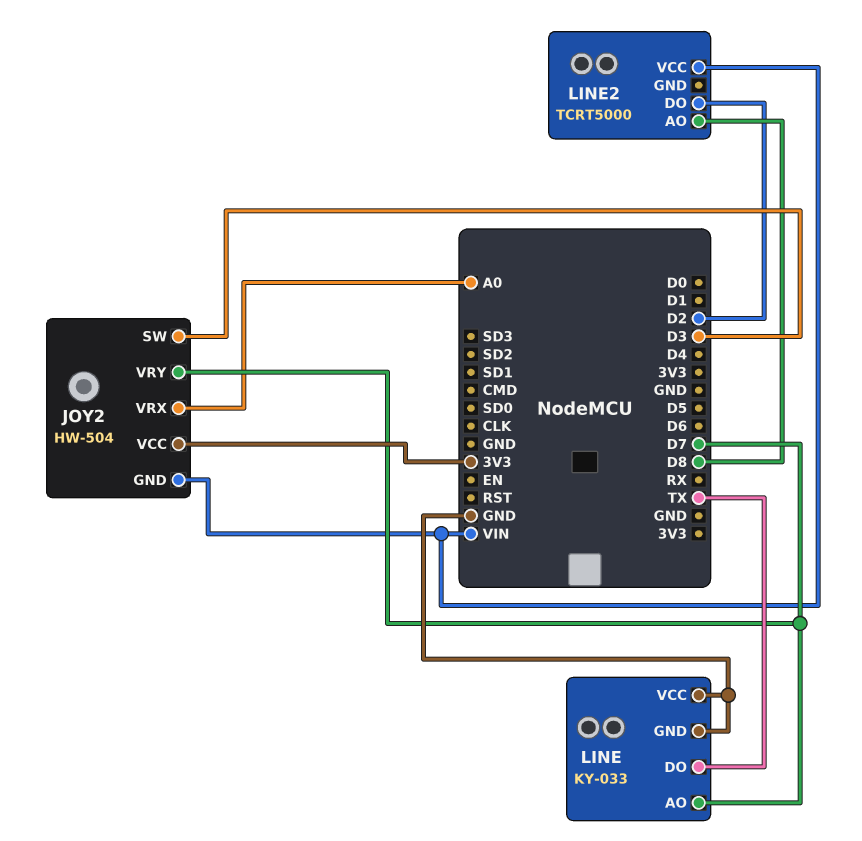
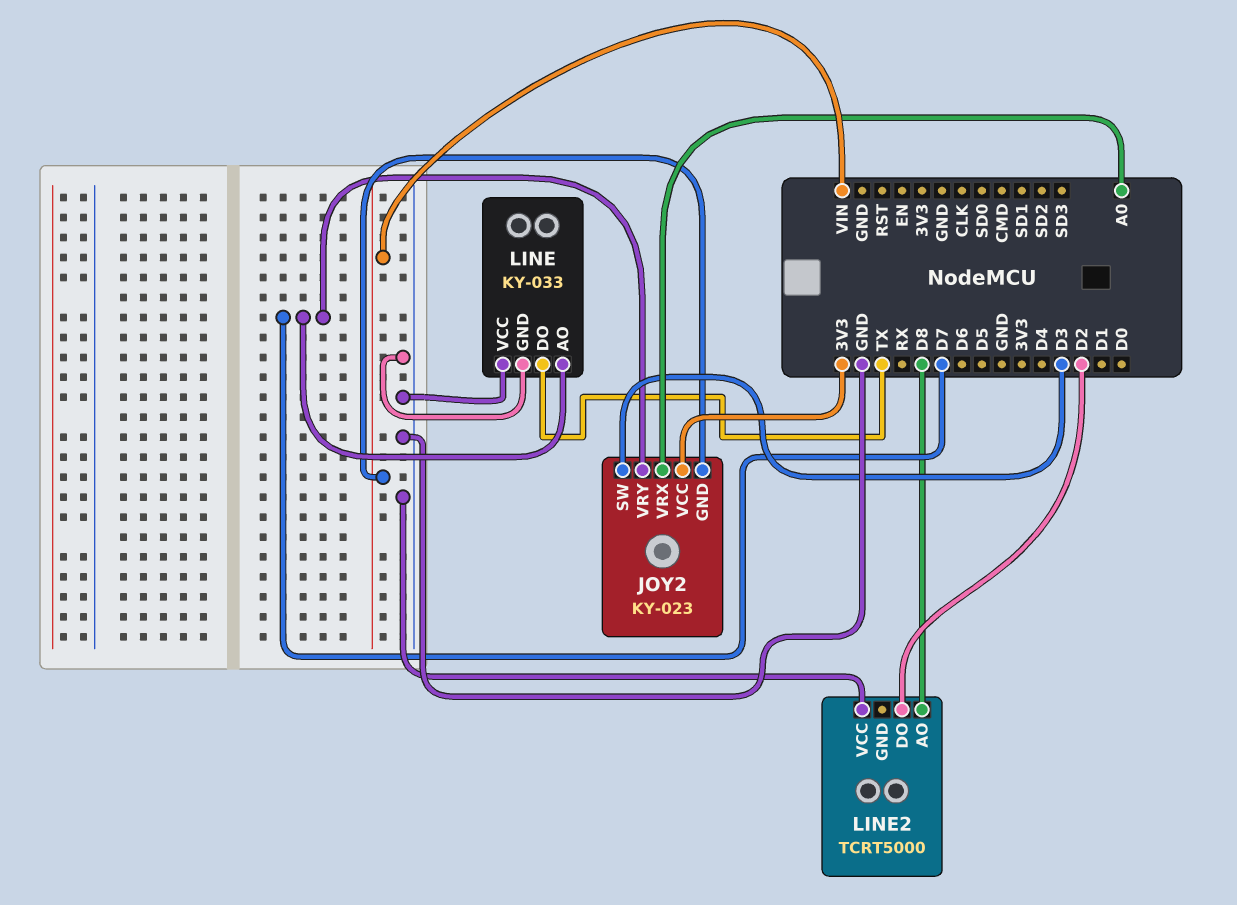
JOY2: HW-504 -> KY-023
LINE2 pin VCC: VIN -> GND

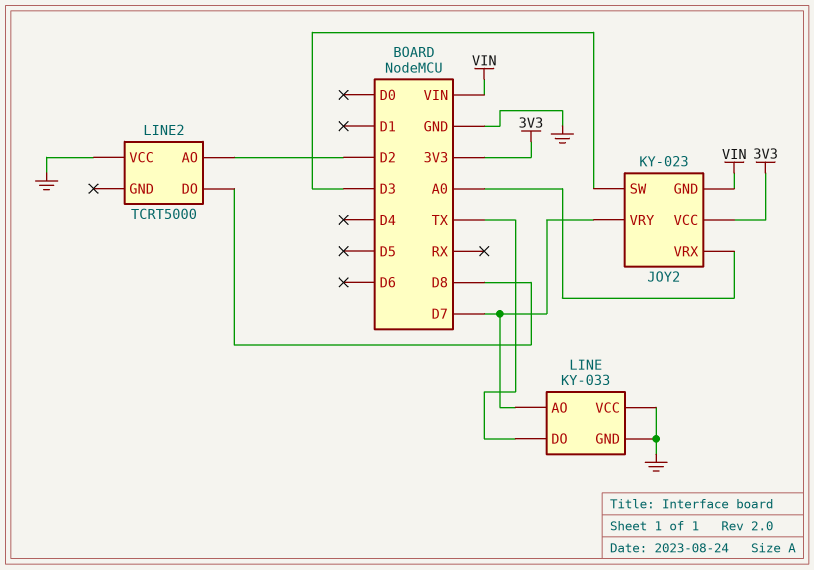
LINE2 pin AO: D8 -> D2
LINE2 pin DO: D2 -> D8

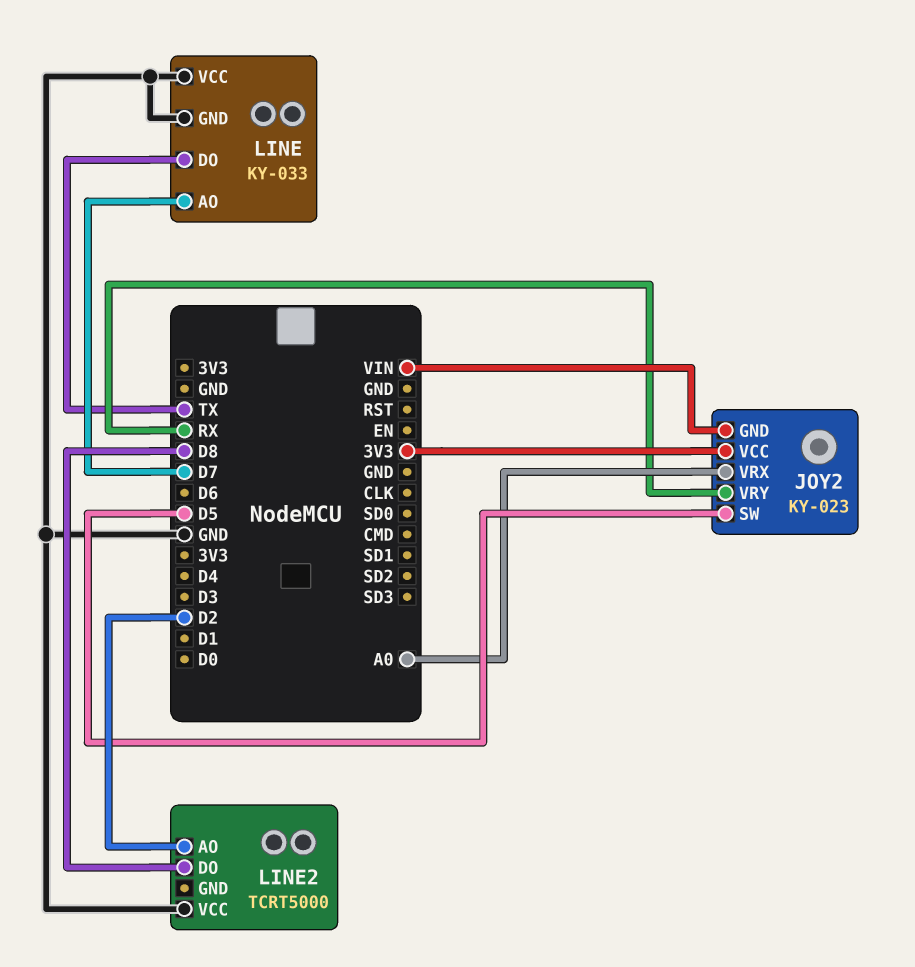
JOY2 pin SW: D3 -> D5
JOY2 pin VRY: D7 -> RX

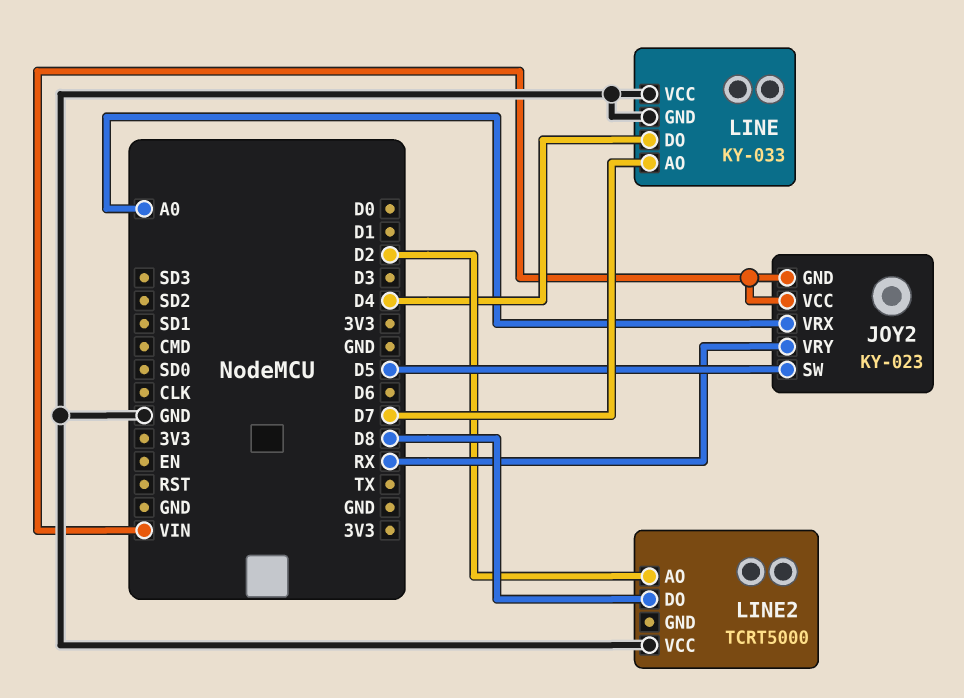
JOY2 pin VCC: 3V3 -> VIN
LINE pin DO: TX -> D4

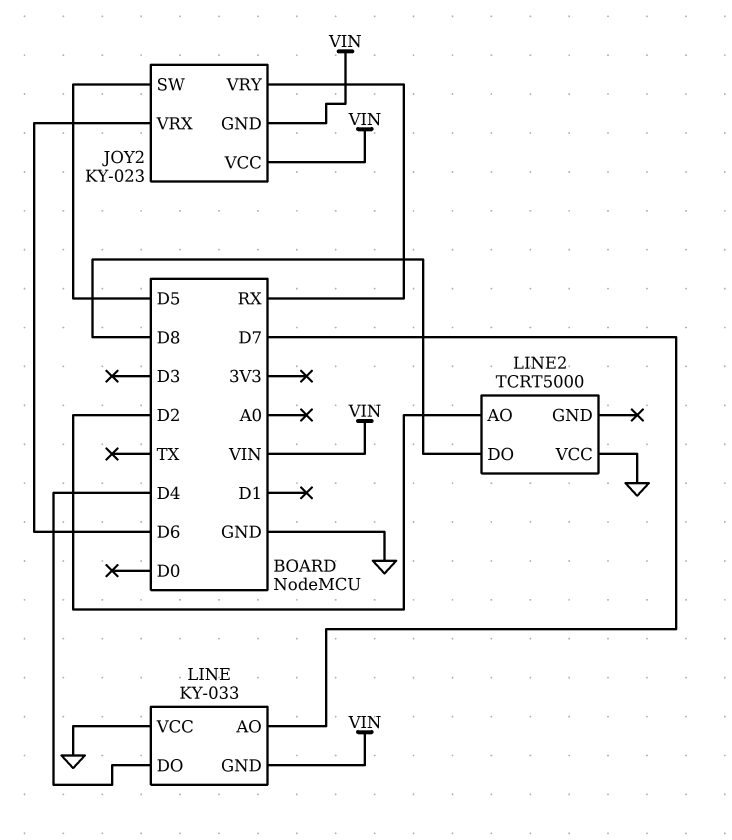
JOY2 pin VRX: A0 -> D6
LINE pin GND: GND -> VIN

